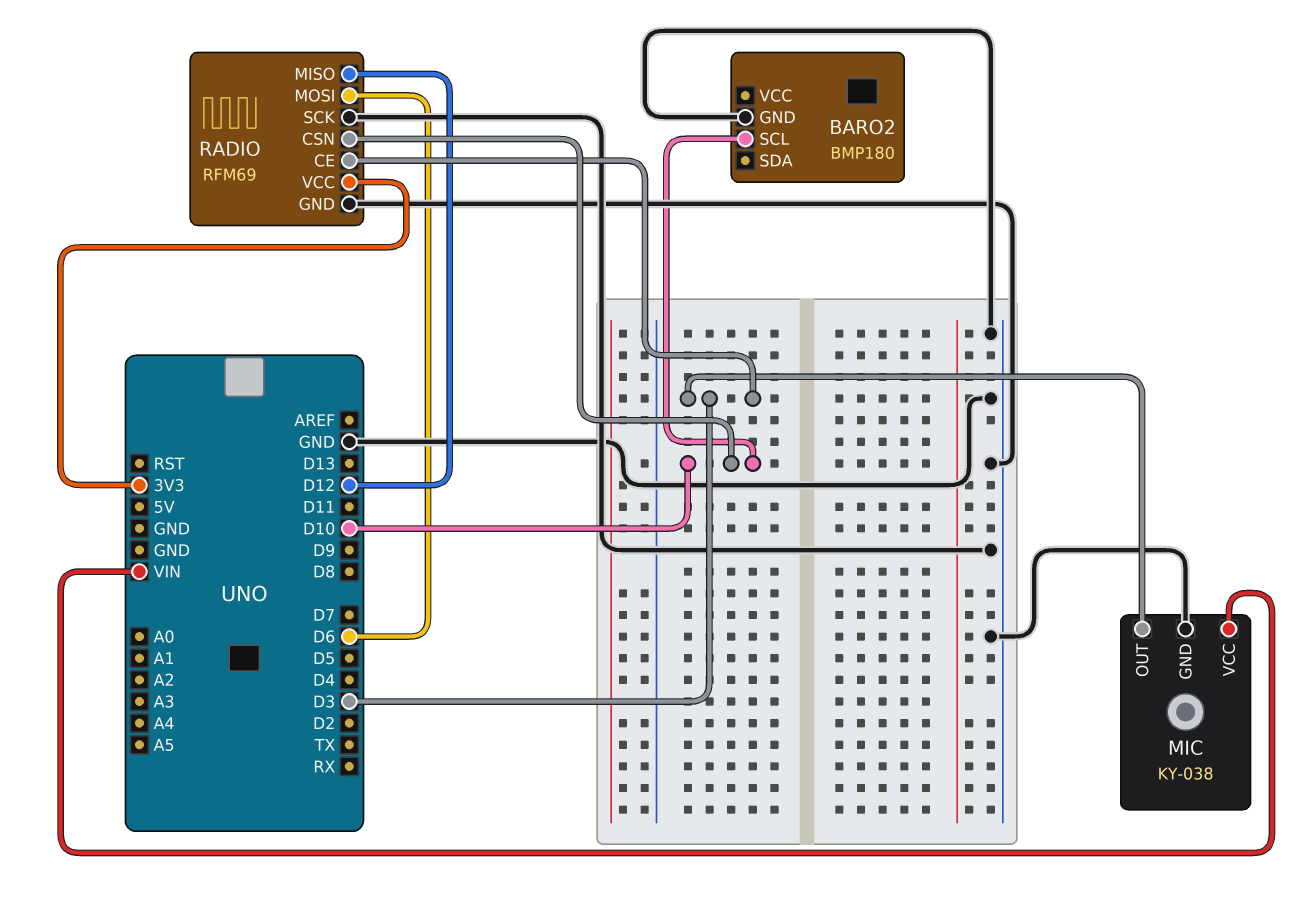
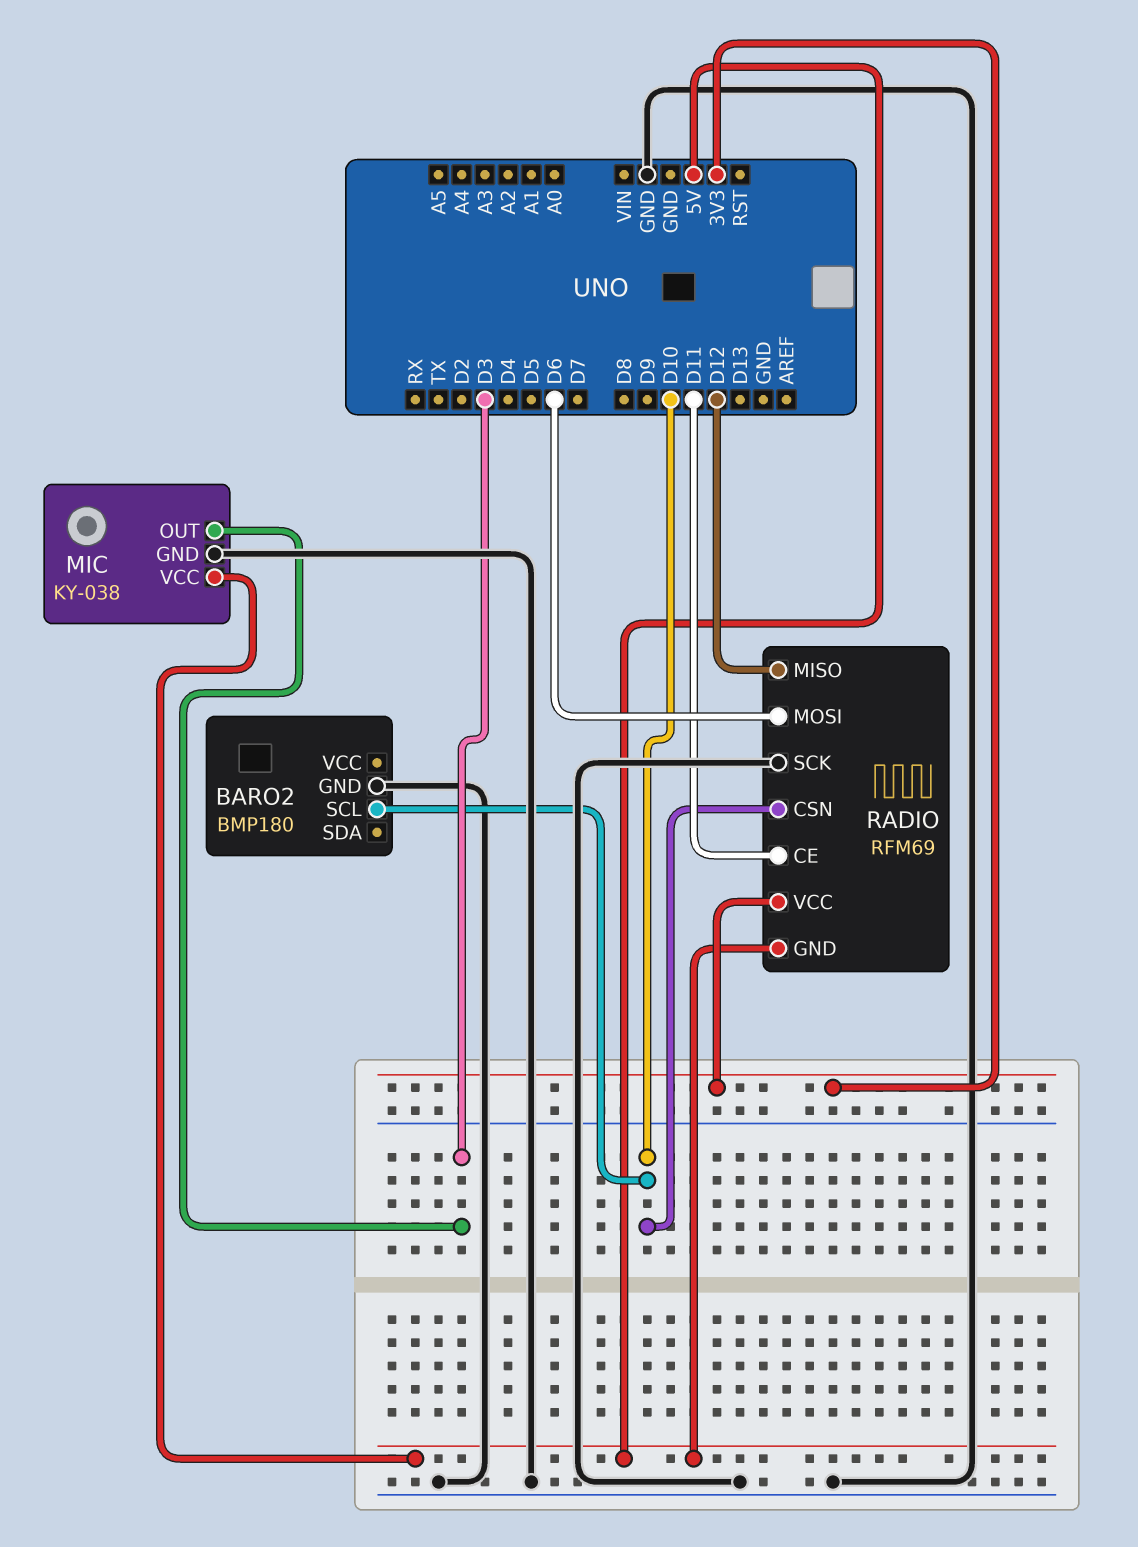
MIC pin VCC: VIN -> 5V
RADIO pin CE: D3 -> D11
RADIO pin GND: GND -> 5V

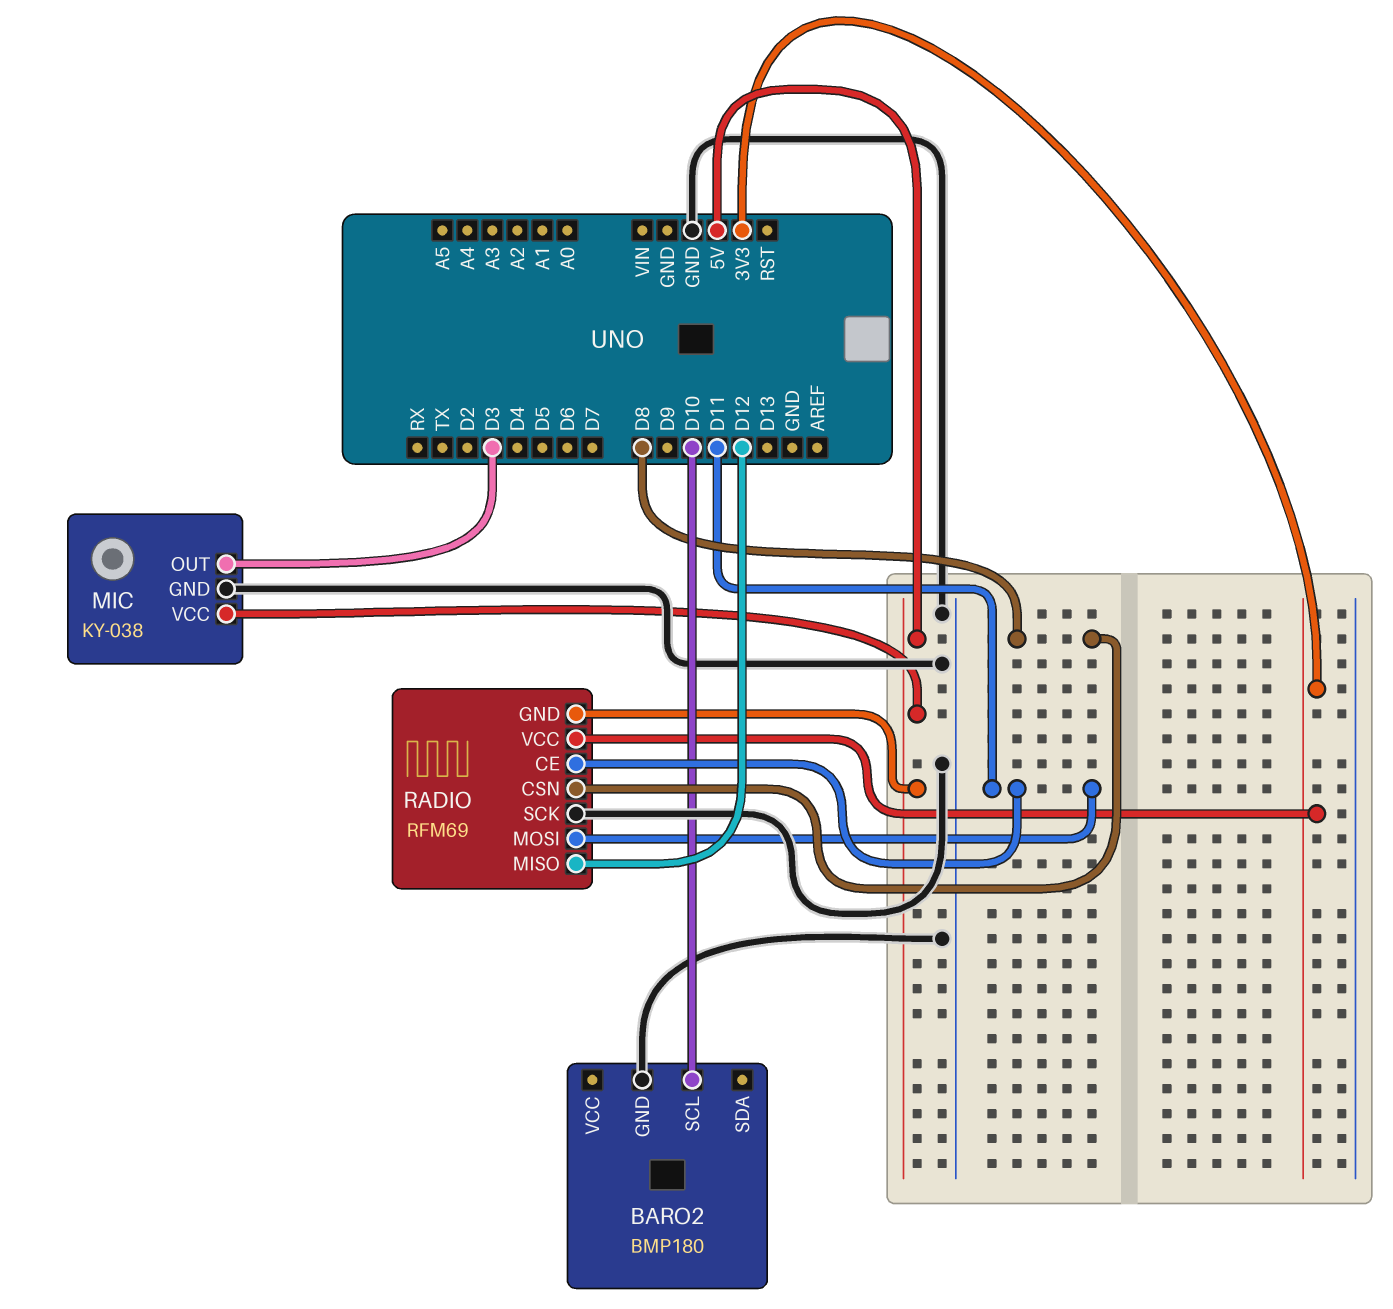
RADIO pin CSN: D10 -> D8
RADIO pin MOSI: D6 -> D11

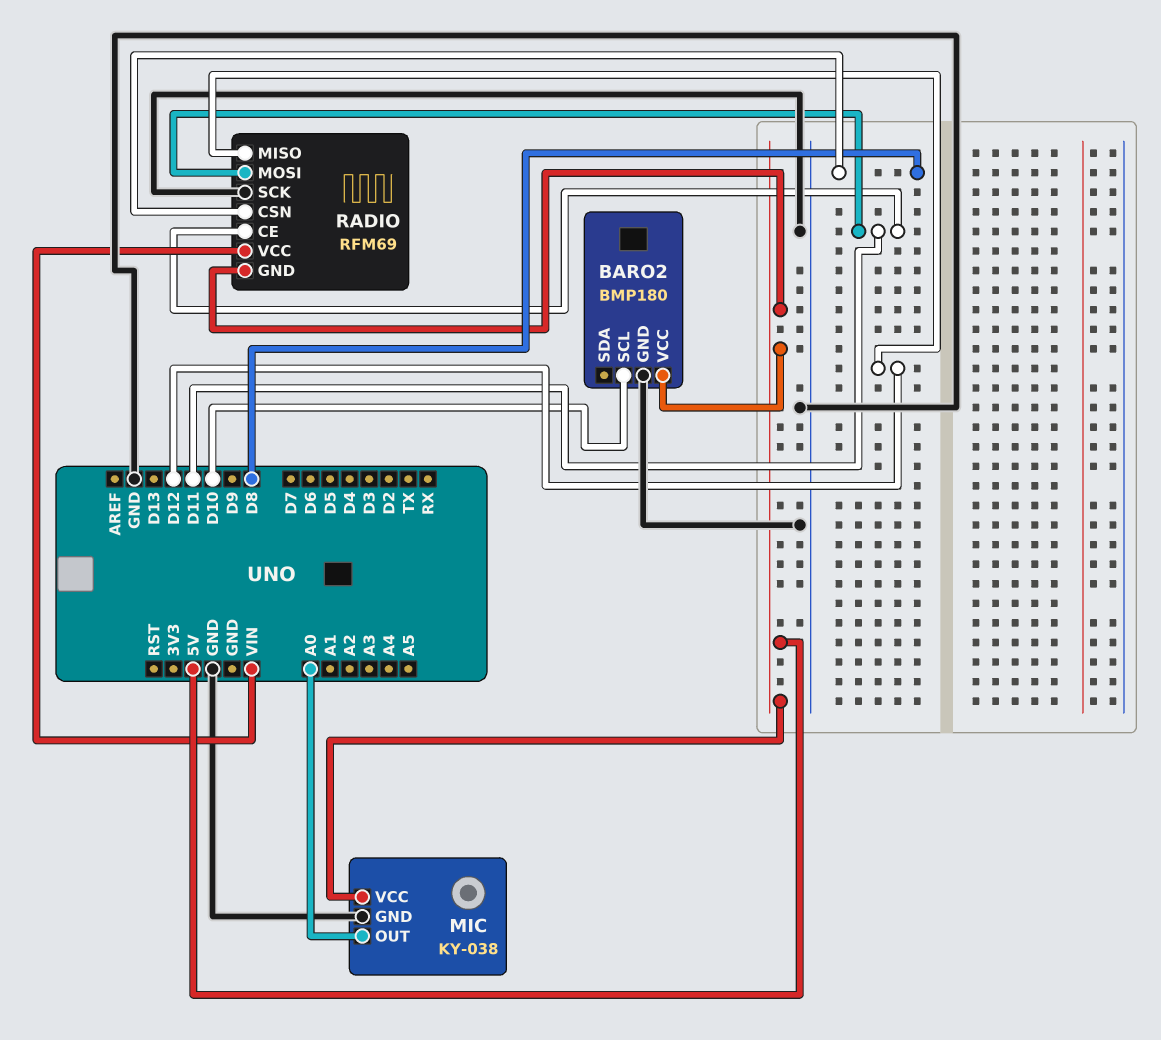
BARO2 pin VCC: none -> 5V
MIC pin OUT: D3 -> A0
RADIO pin VCC: 3V3 -> VIN

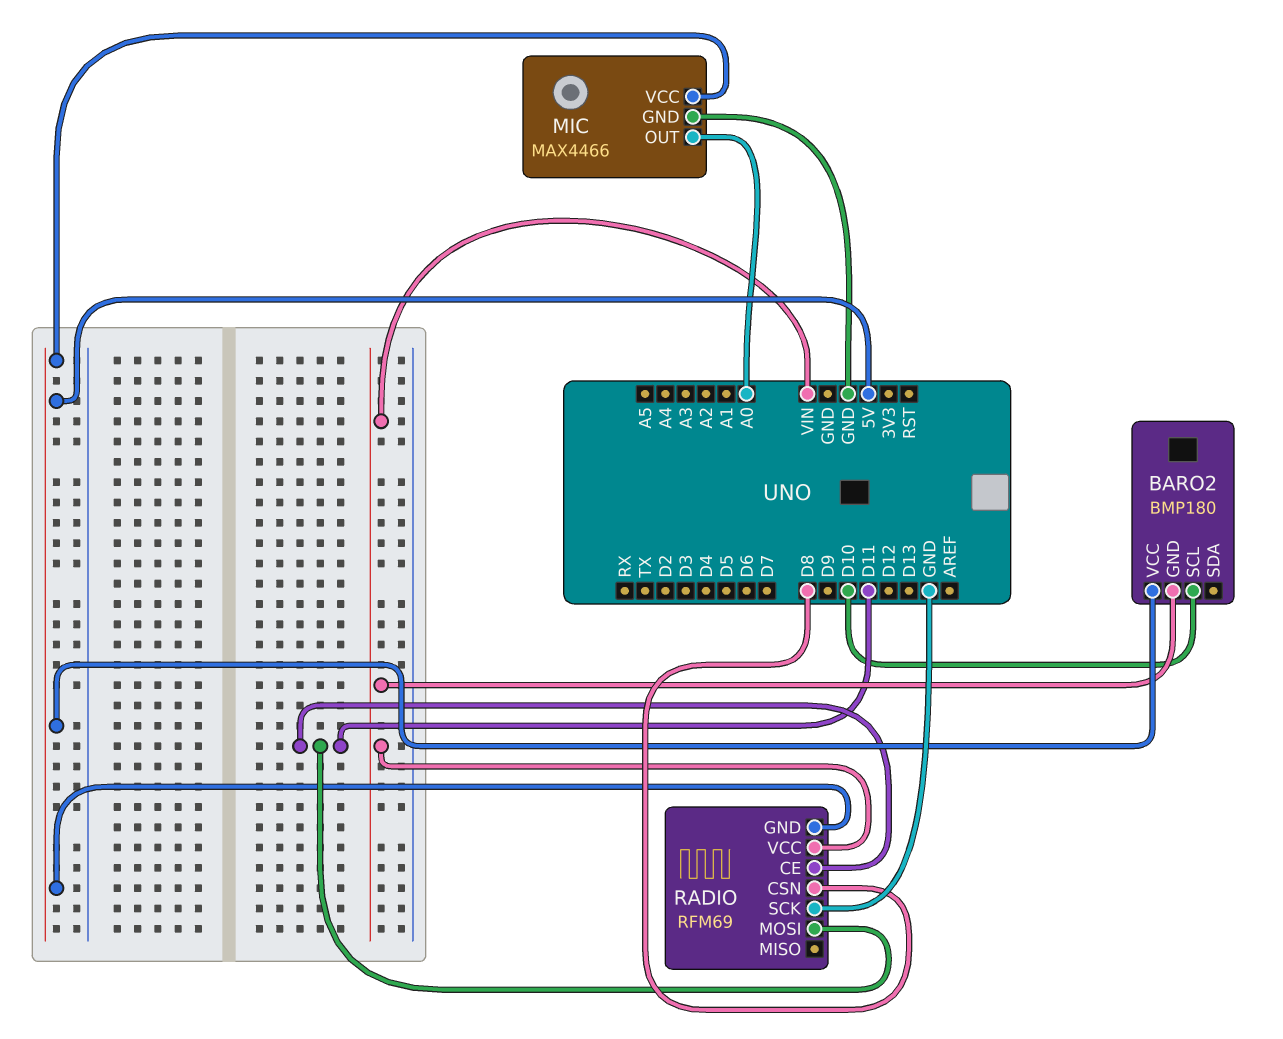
BARO2 pin GND: GND -> VIN
MIC: KY-038 -> MAX4466
RADIO pin MISO: D12 -> none

